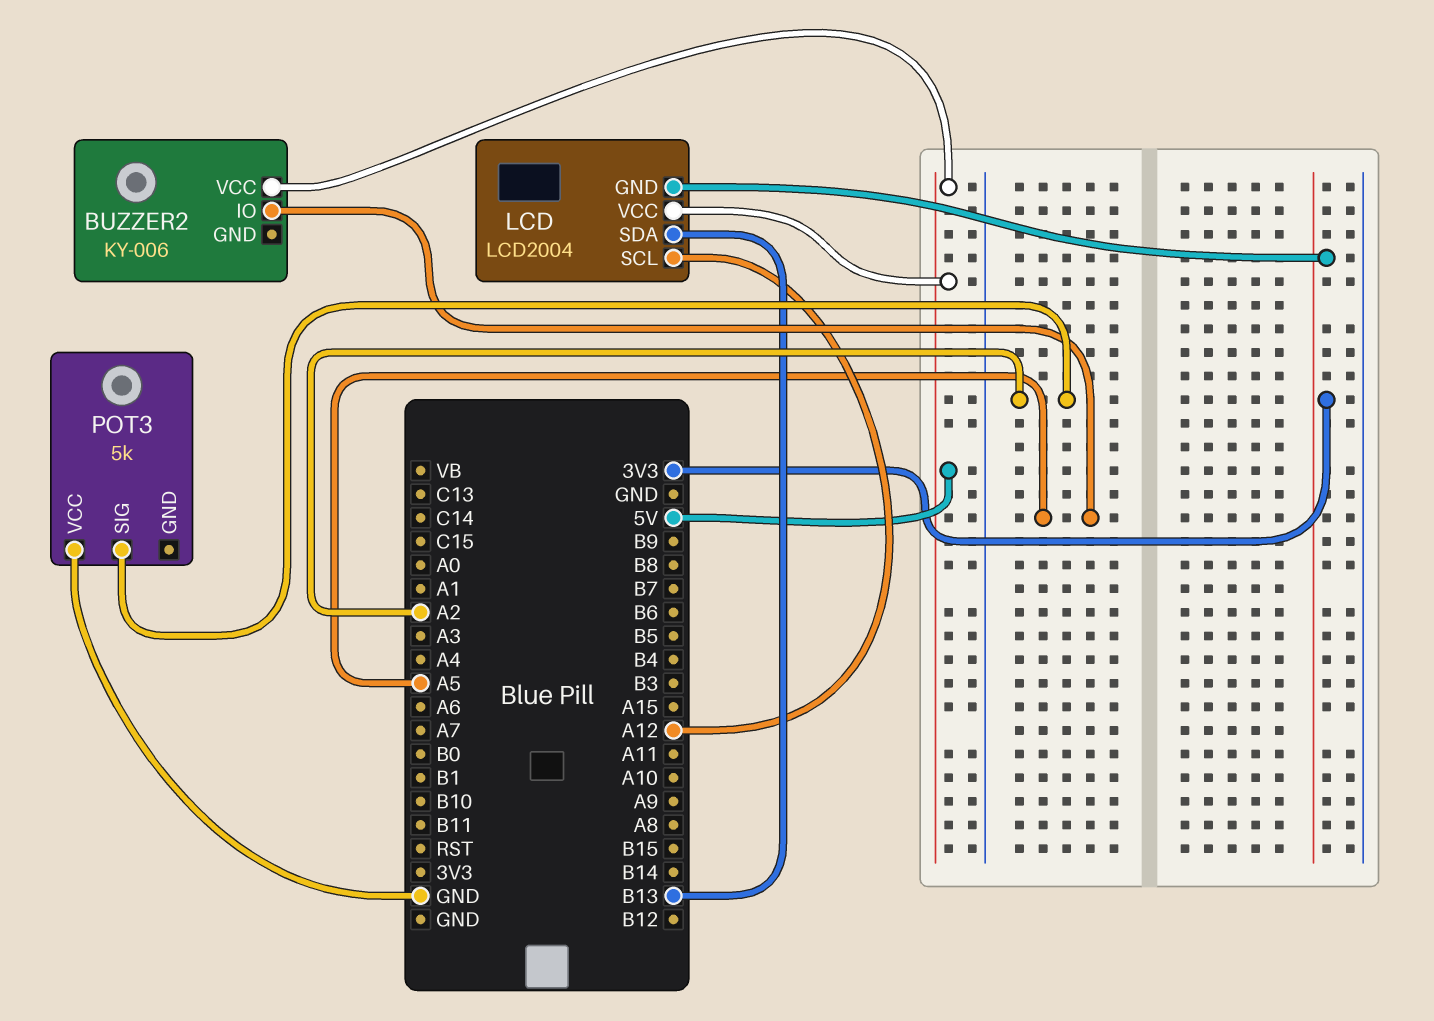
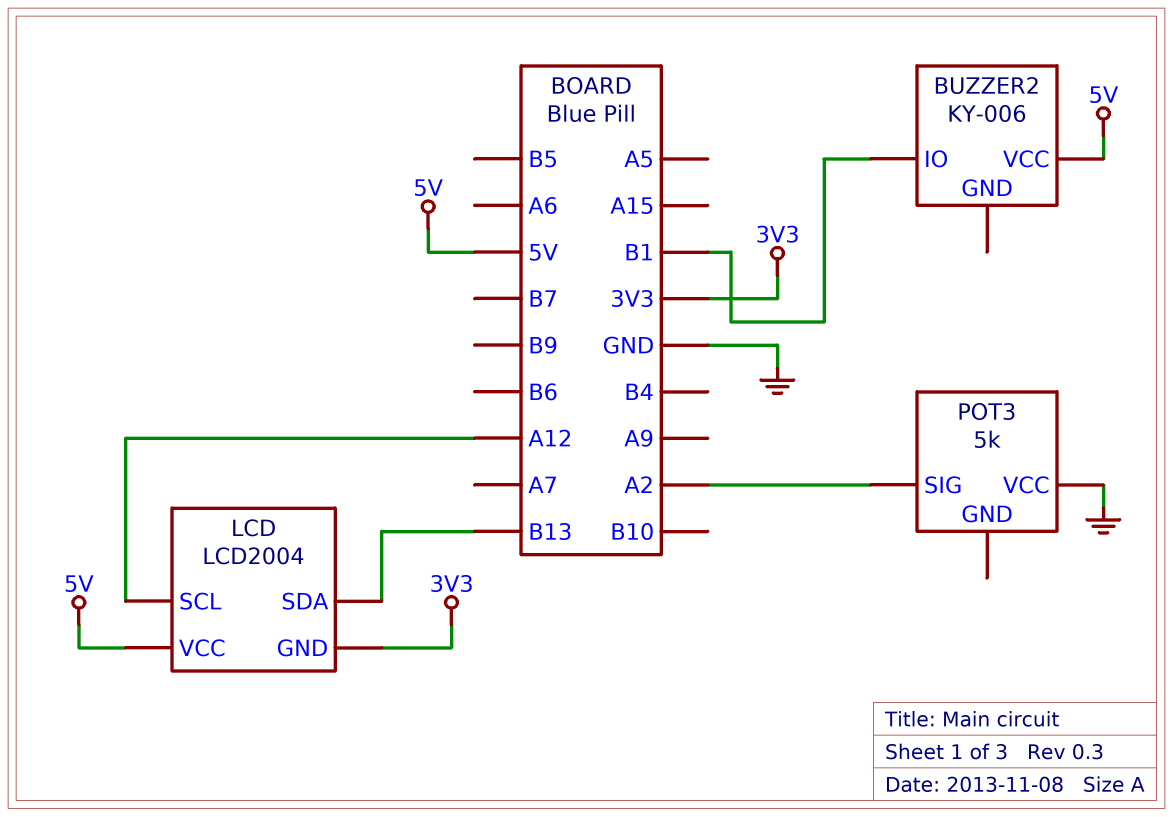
BUZZER2 pin IO: A5 -> B1

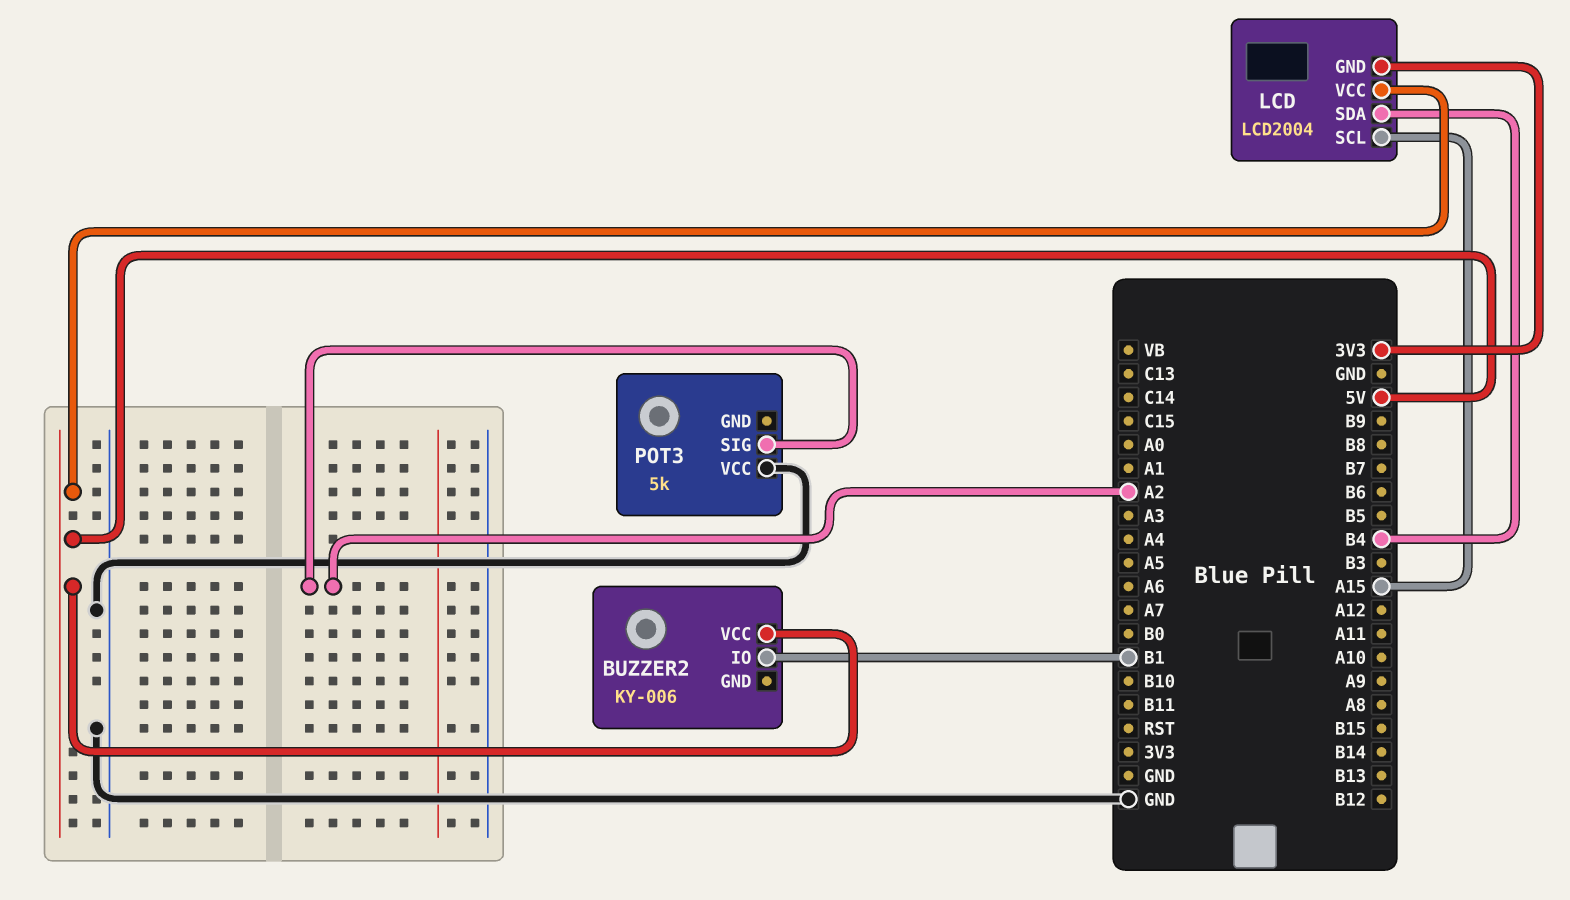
LCD pin SCL: A12 -> A15
LCD pin SDA: B13 -> B4

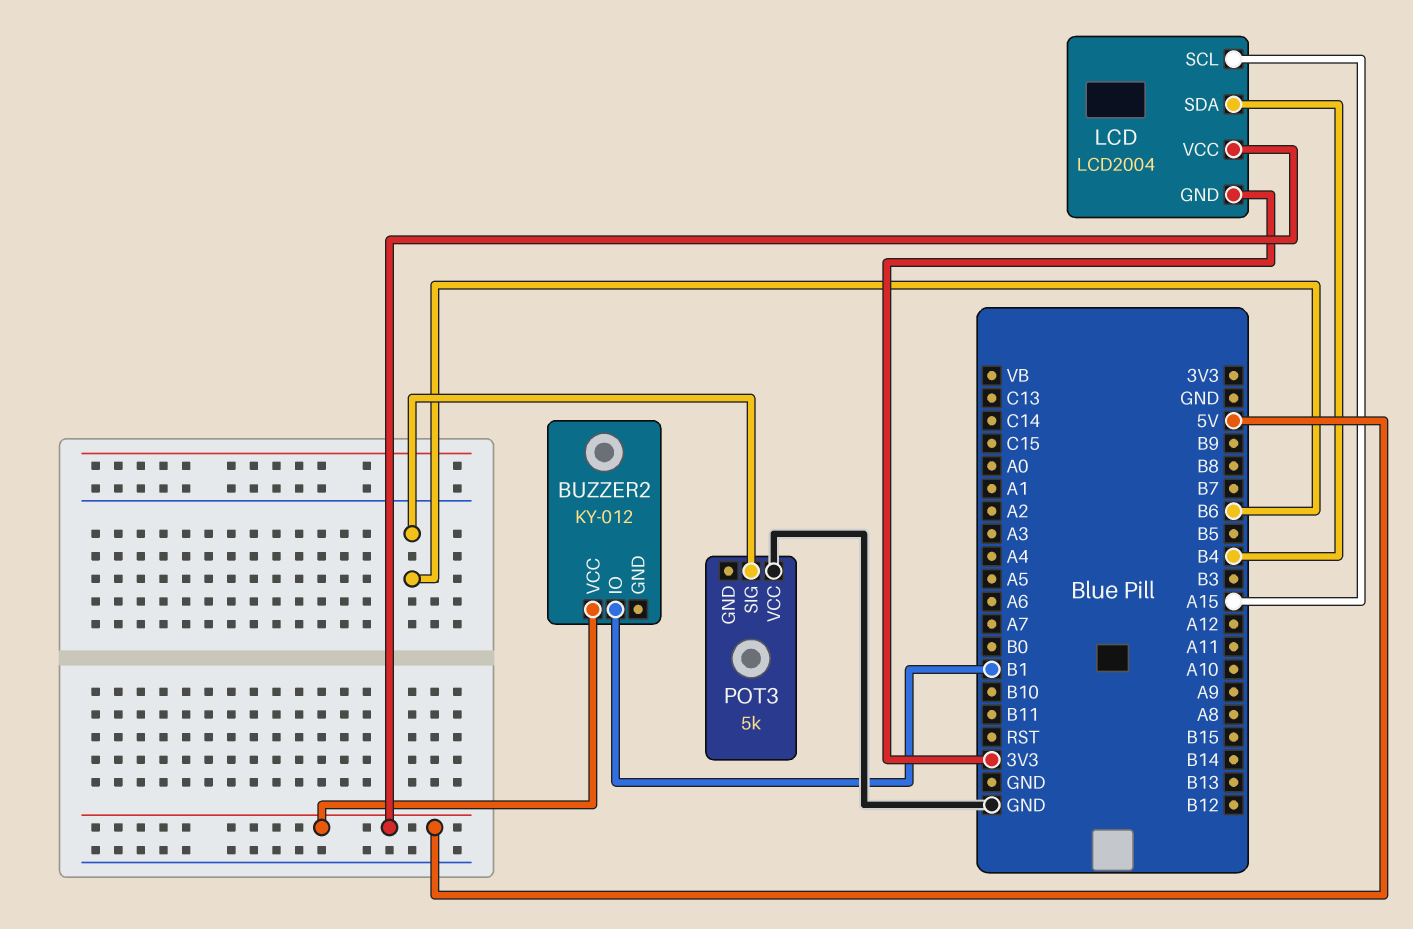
BUZZER2: KY-006 -> KY-012
POT3 pin SIG: A2 -> B6

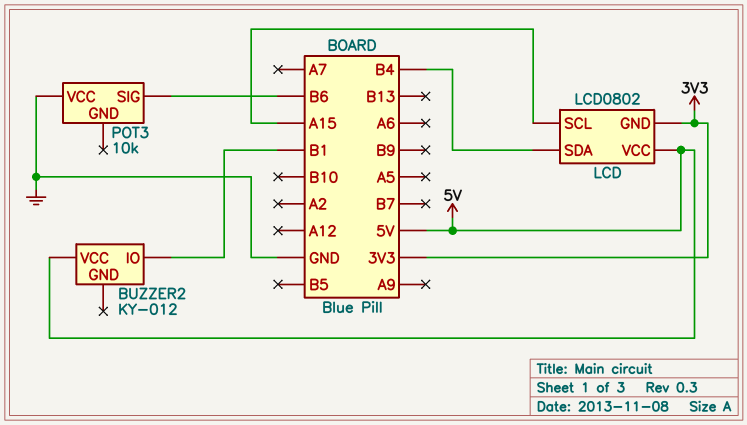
LCD: LCD2004 -> LCD0802
POT3: 5k -> 10k

